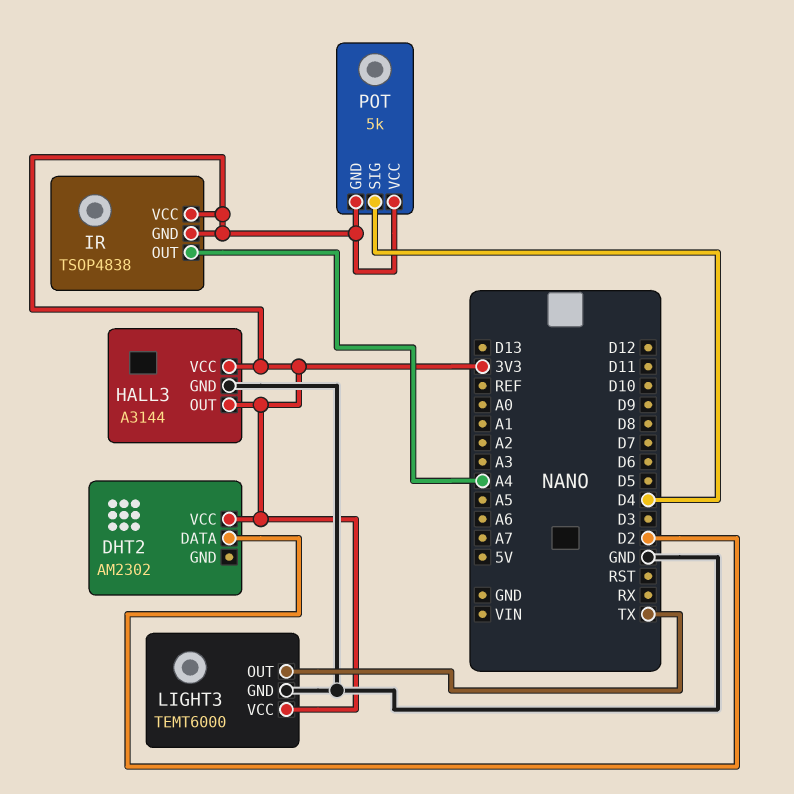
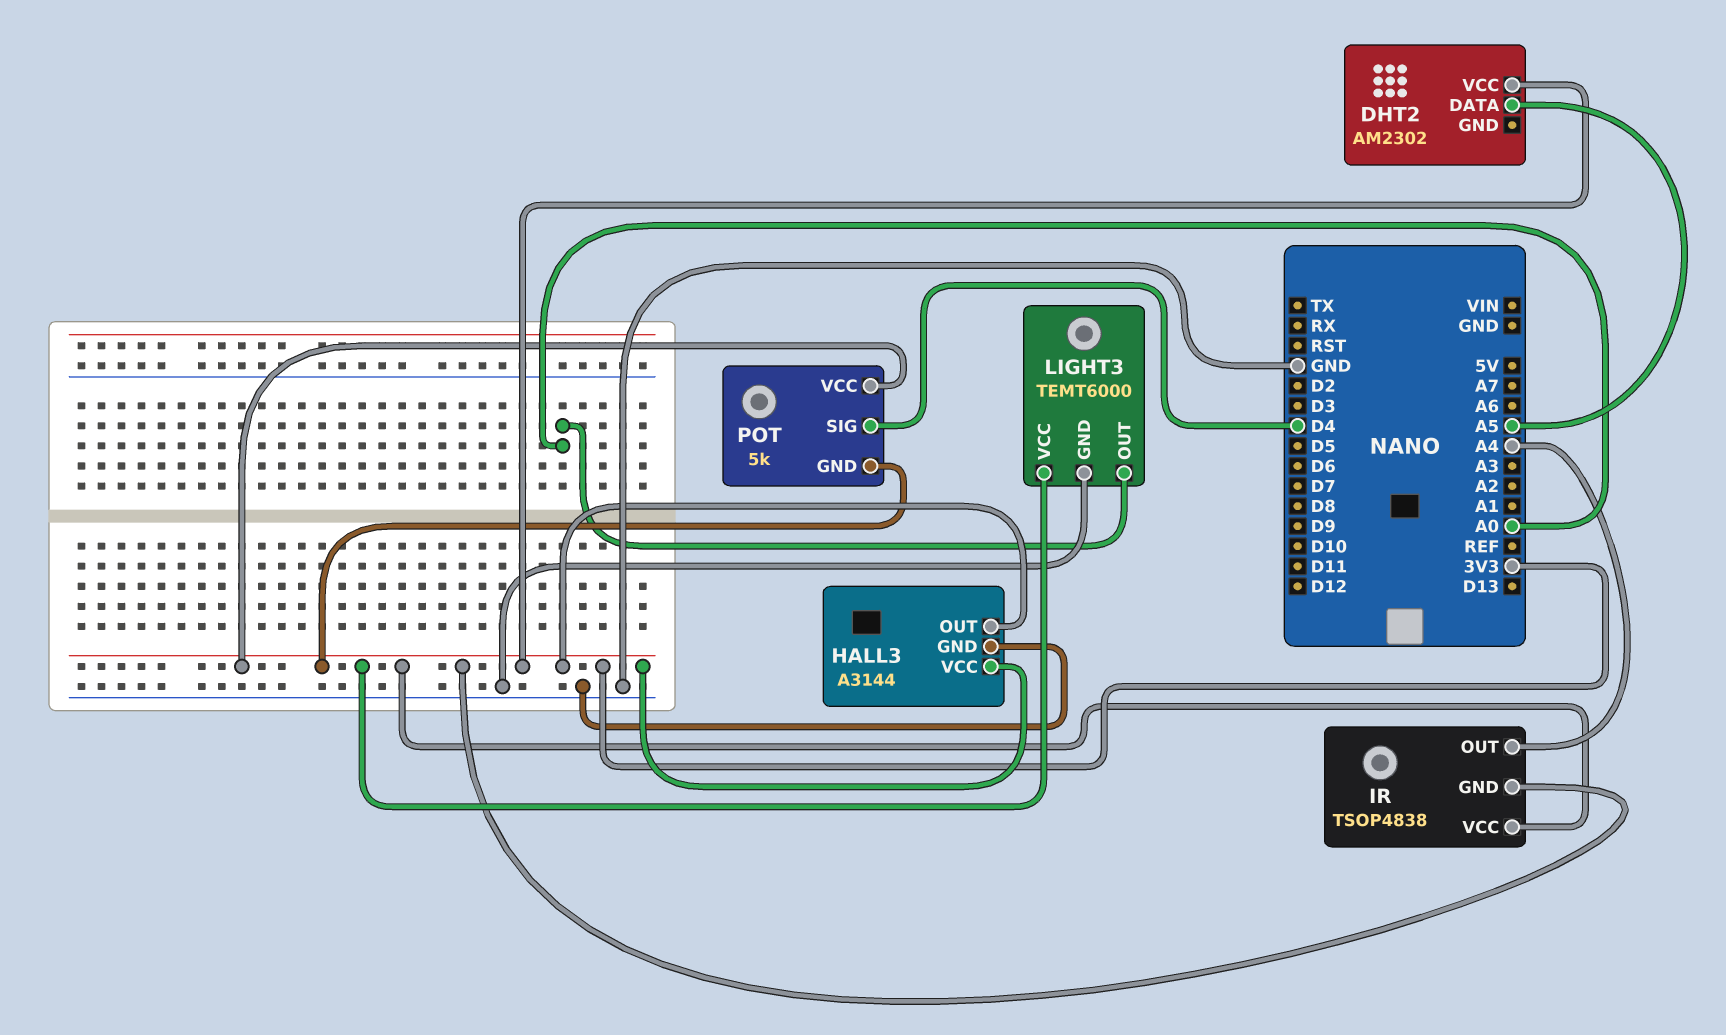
DHT2 pin DATA: D2 -> A5
LIGHT3 pin OUT: TX -> A0

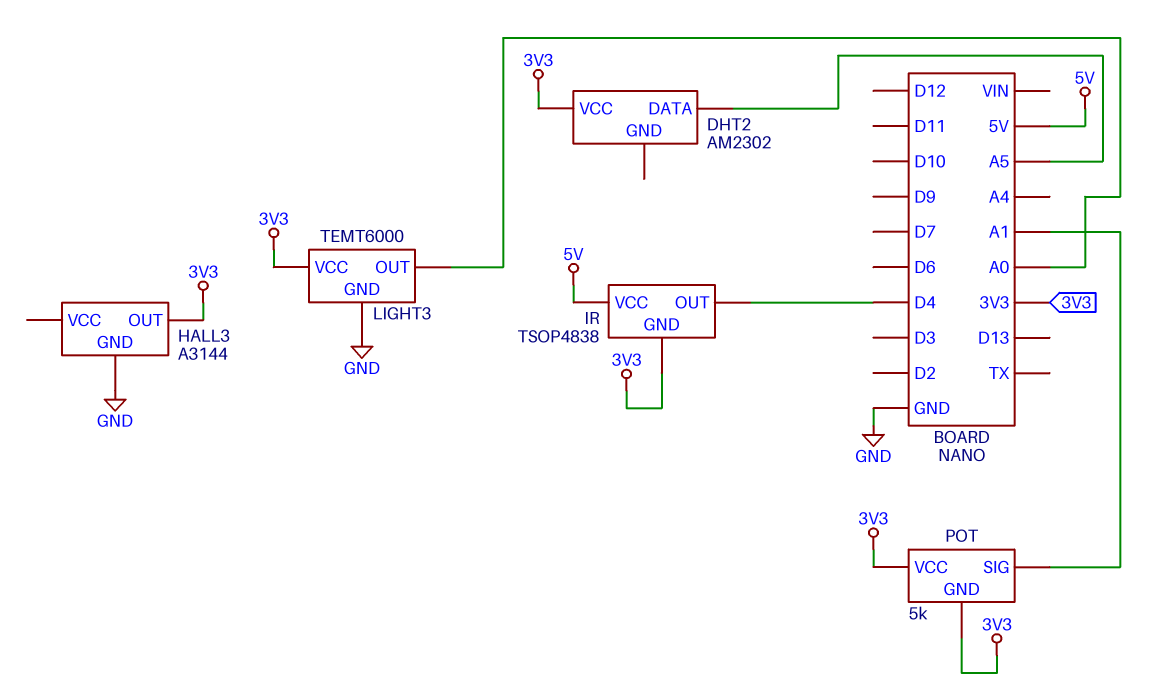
HALL3 pin VCC: 3V3 -> none
IR pin OUT: A4 -> D4
IR pin VCC: 3V3 -> 5V
POT pin SIG: D4 -> A1

